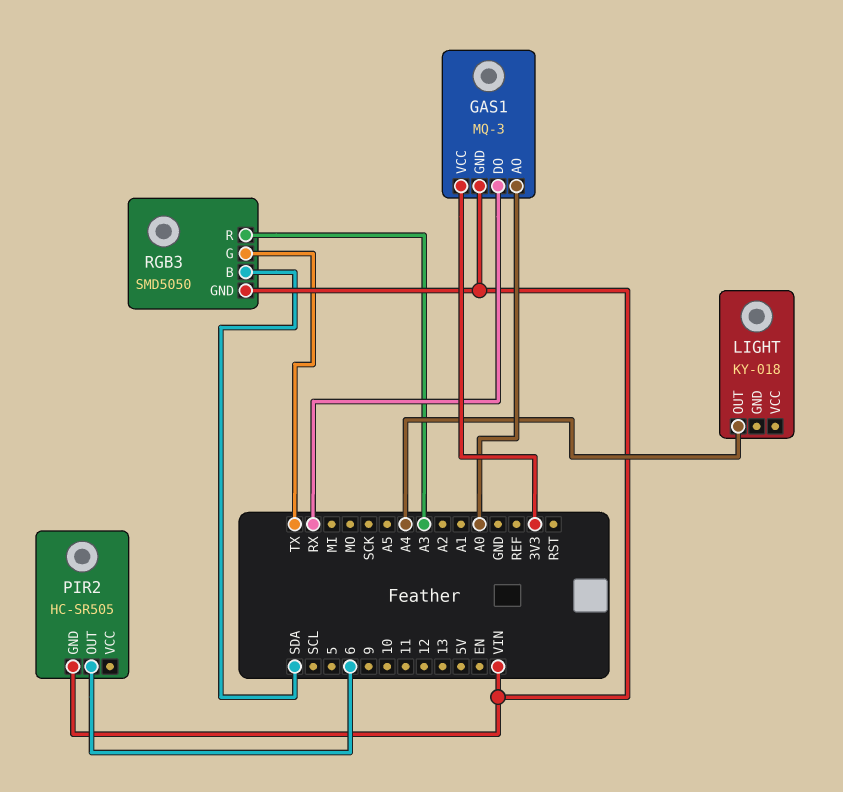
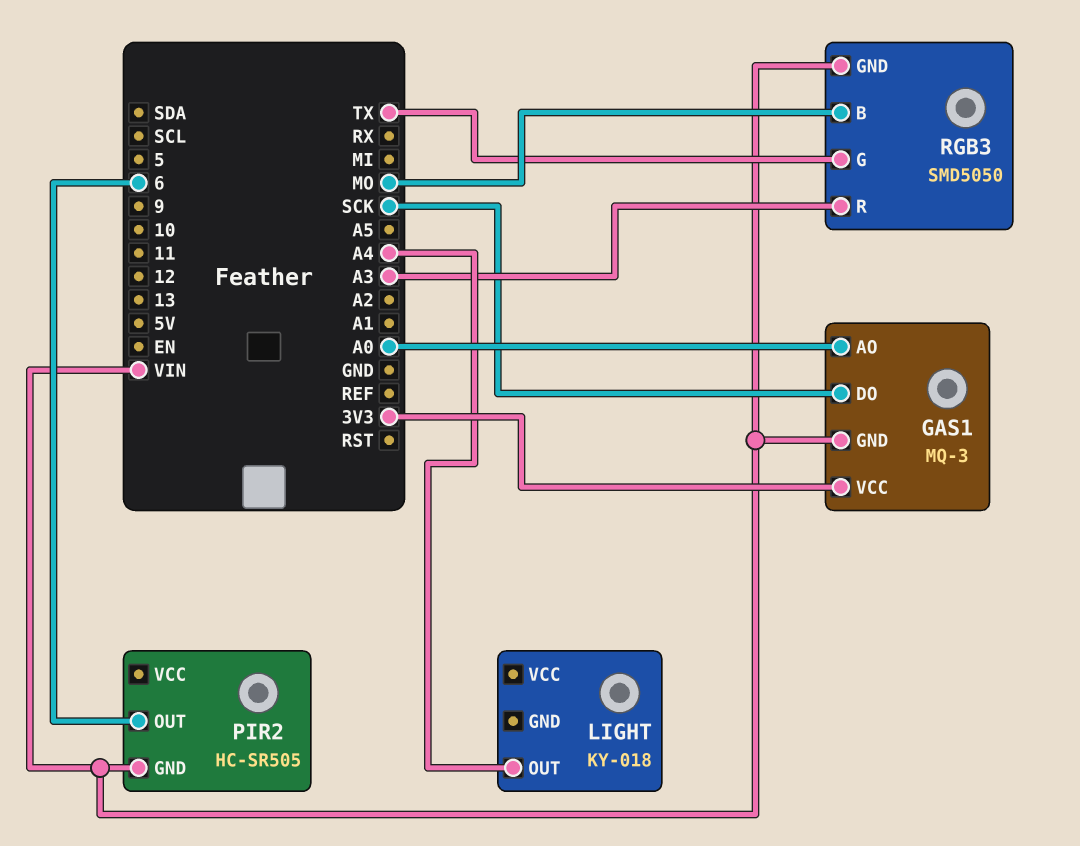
GAS1 pin DO: RX -> SCK
RGB3 pin B: SDA -> MO

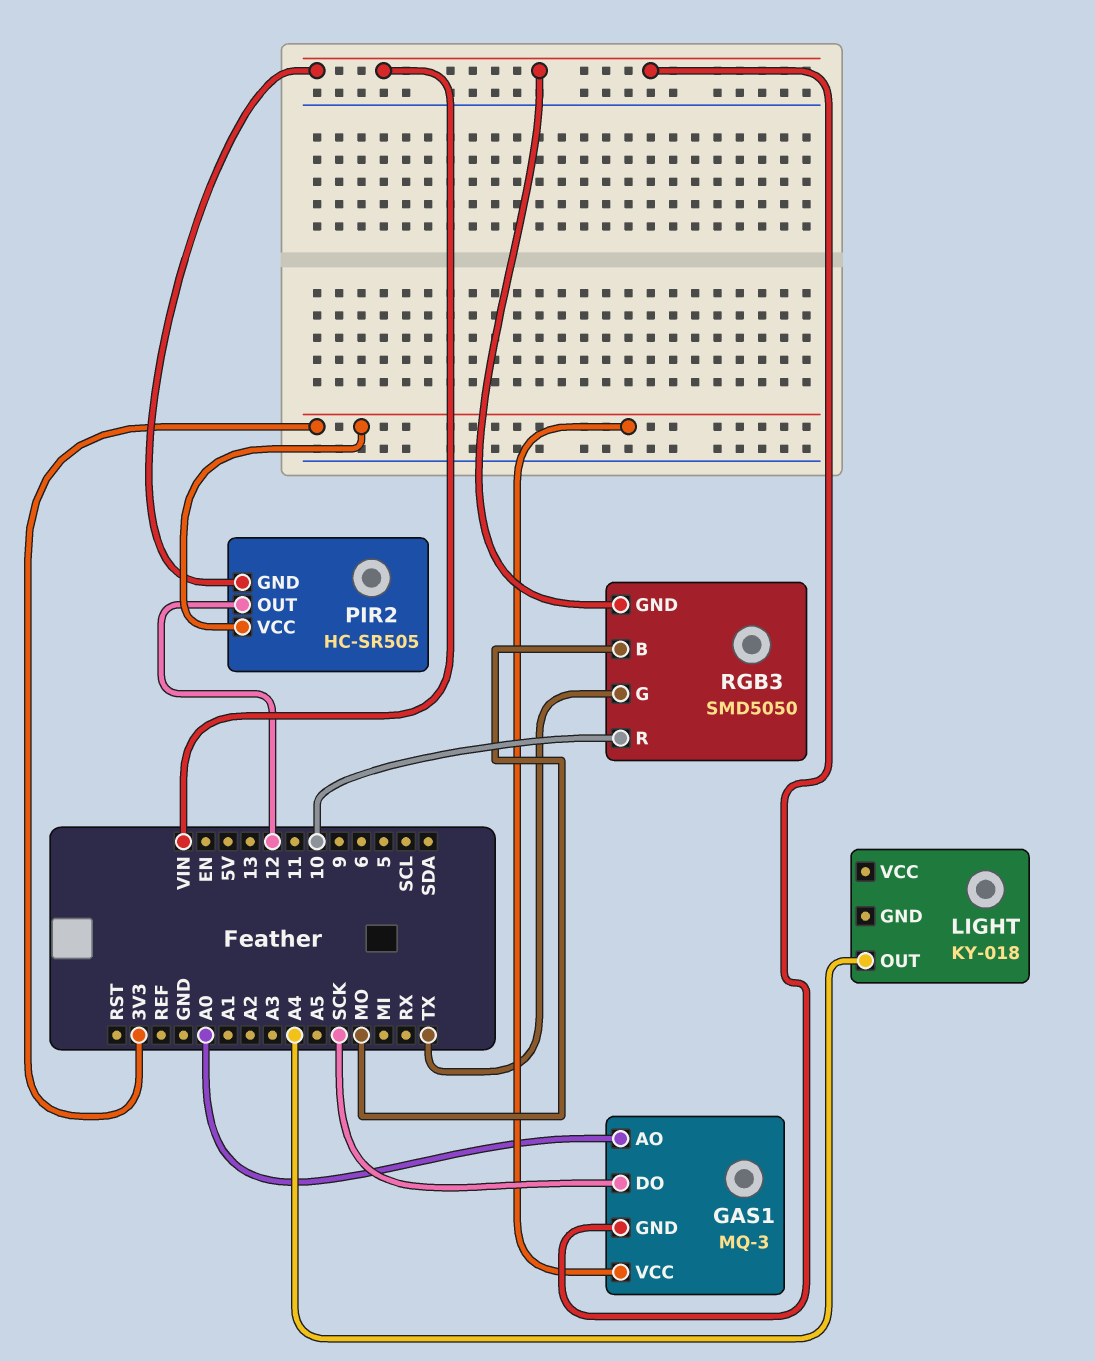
PIR2 pin OUT: 6 -> 12
PIR2 pin VCC: none -> 3V3
RGB3 pin R: A3 -> 10

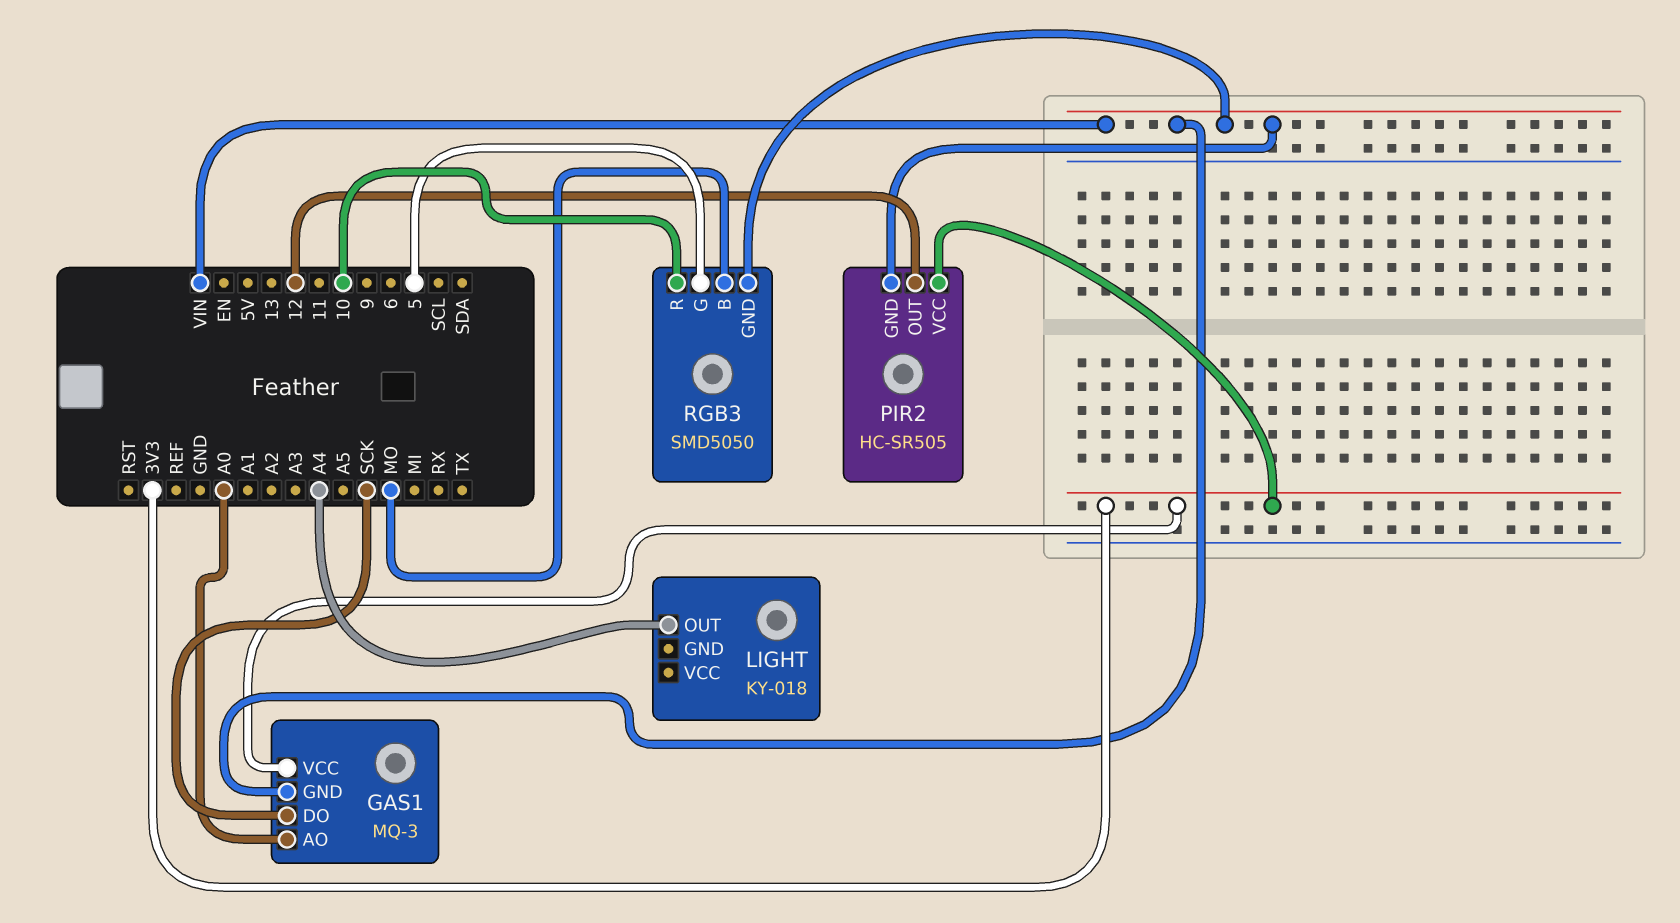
RGB3 pin G: TX -> 5

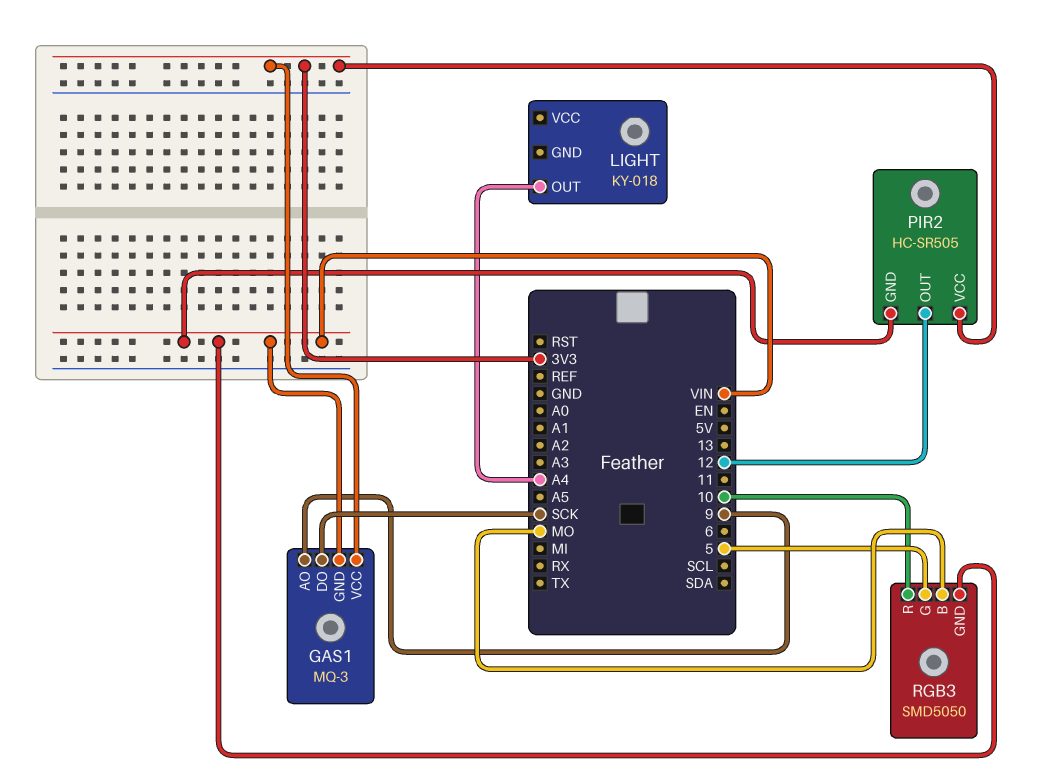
GAS1 pin AO: A0 -> 9

